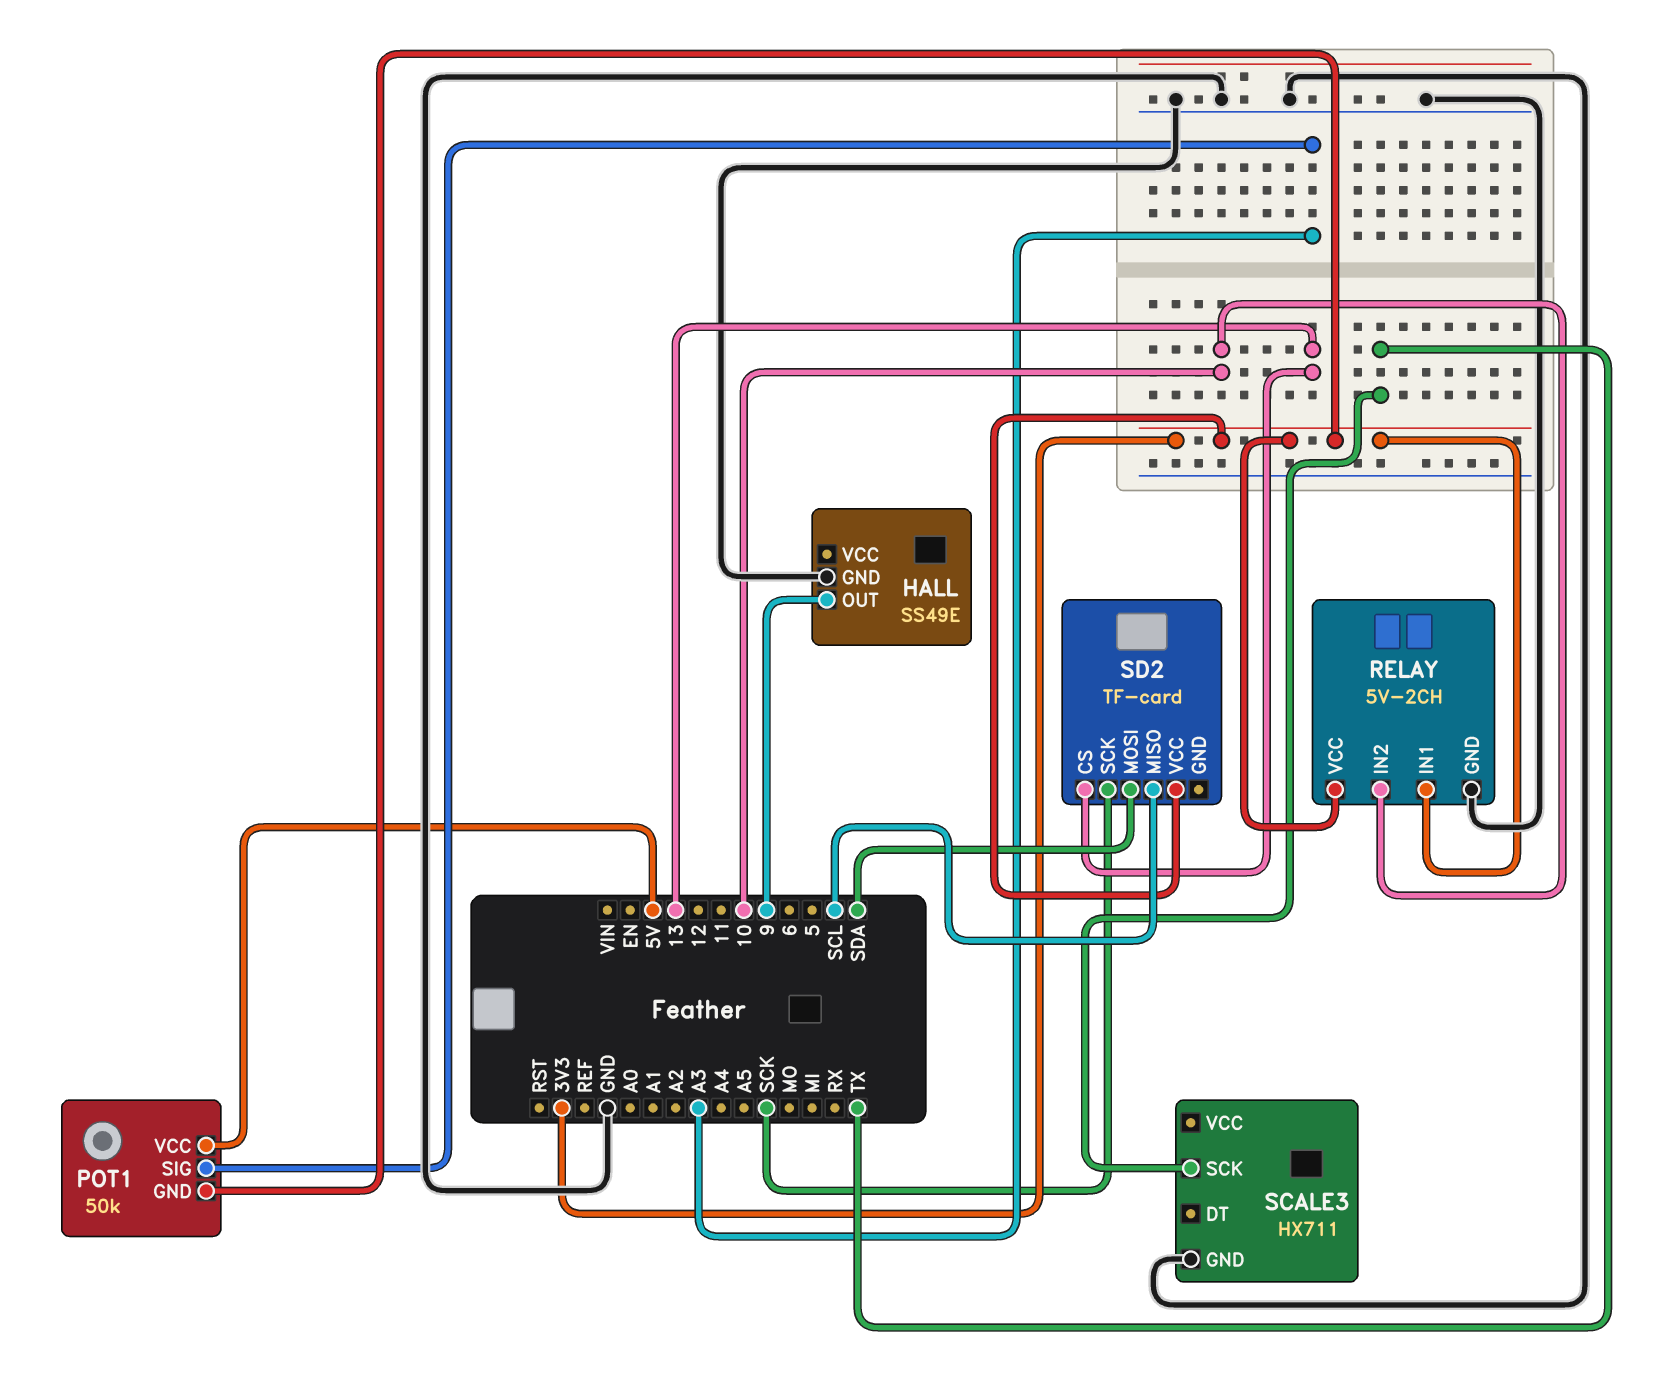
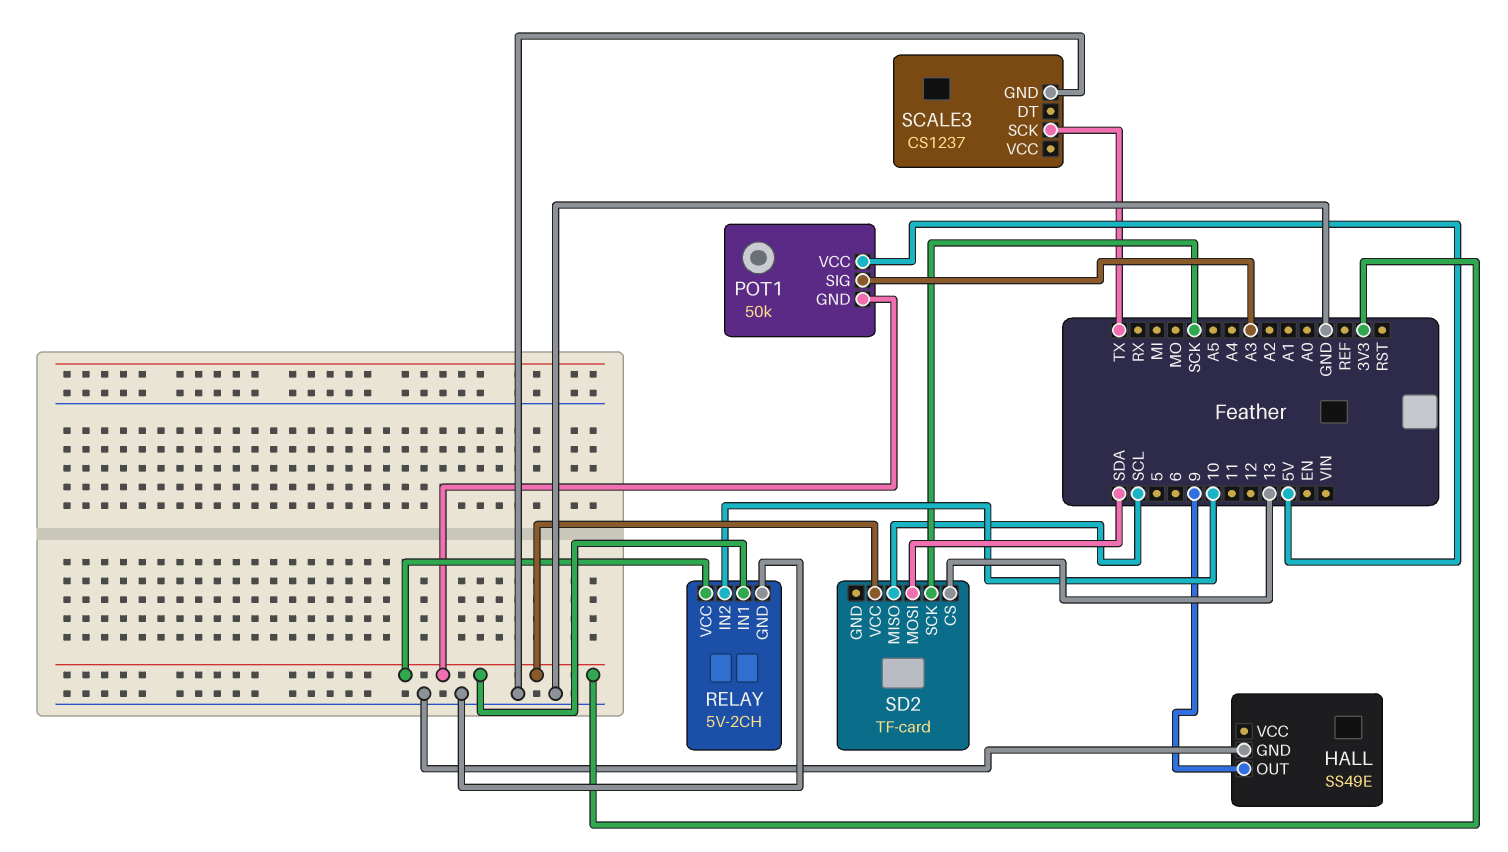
SCALE3: HX711 -> CS1237

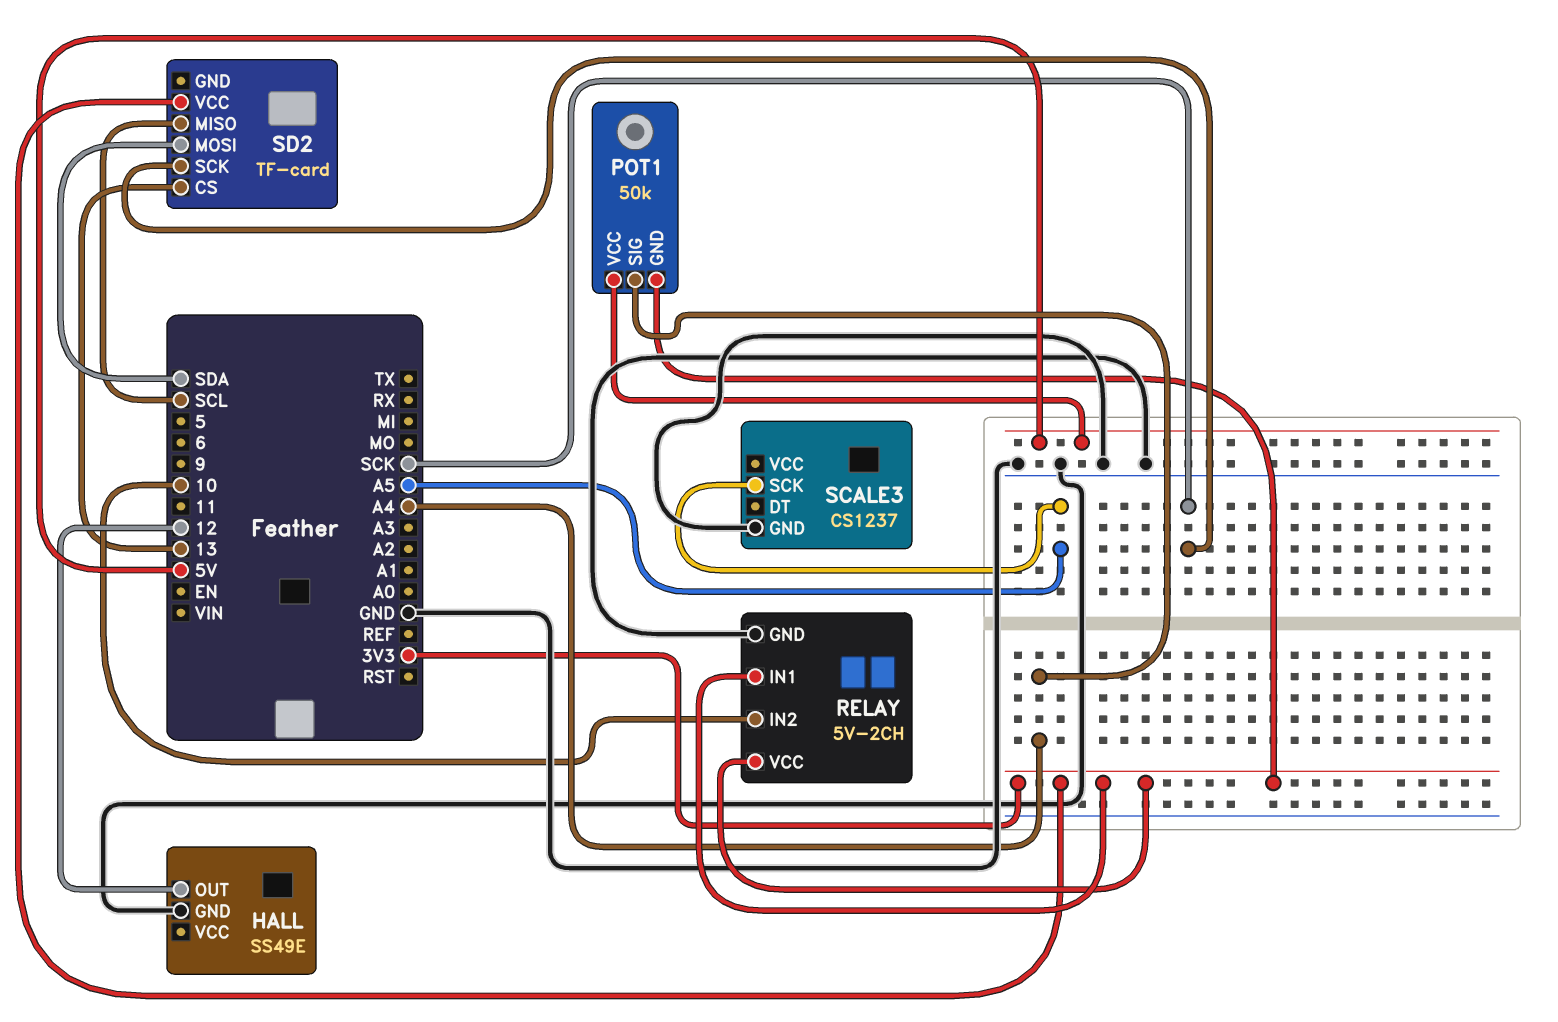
HALL pin OUT: 9 -> 12
POT1 pin SIG: A3 -> A4
SCALE3 pin SCK: TX -> A5

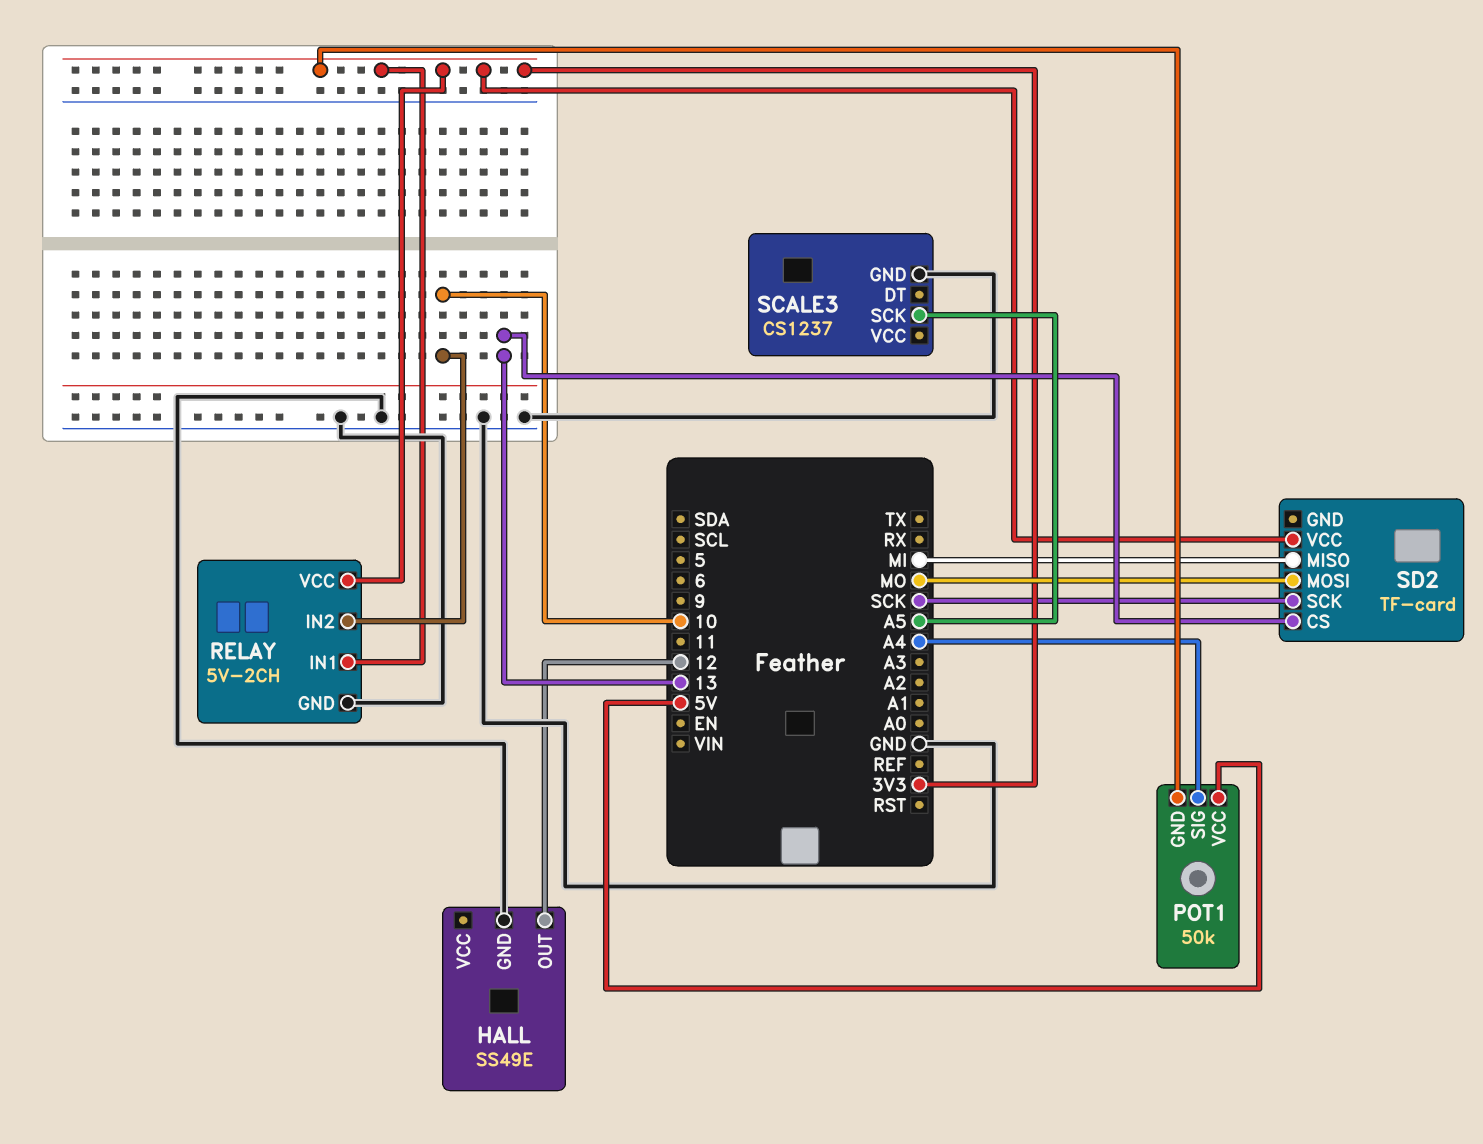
SD2 pin MISO: SCL -> MI
SD2 pin MOSI: SDA -> MO

